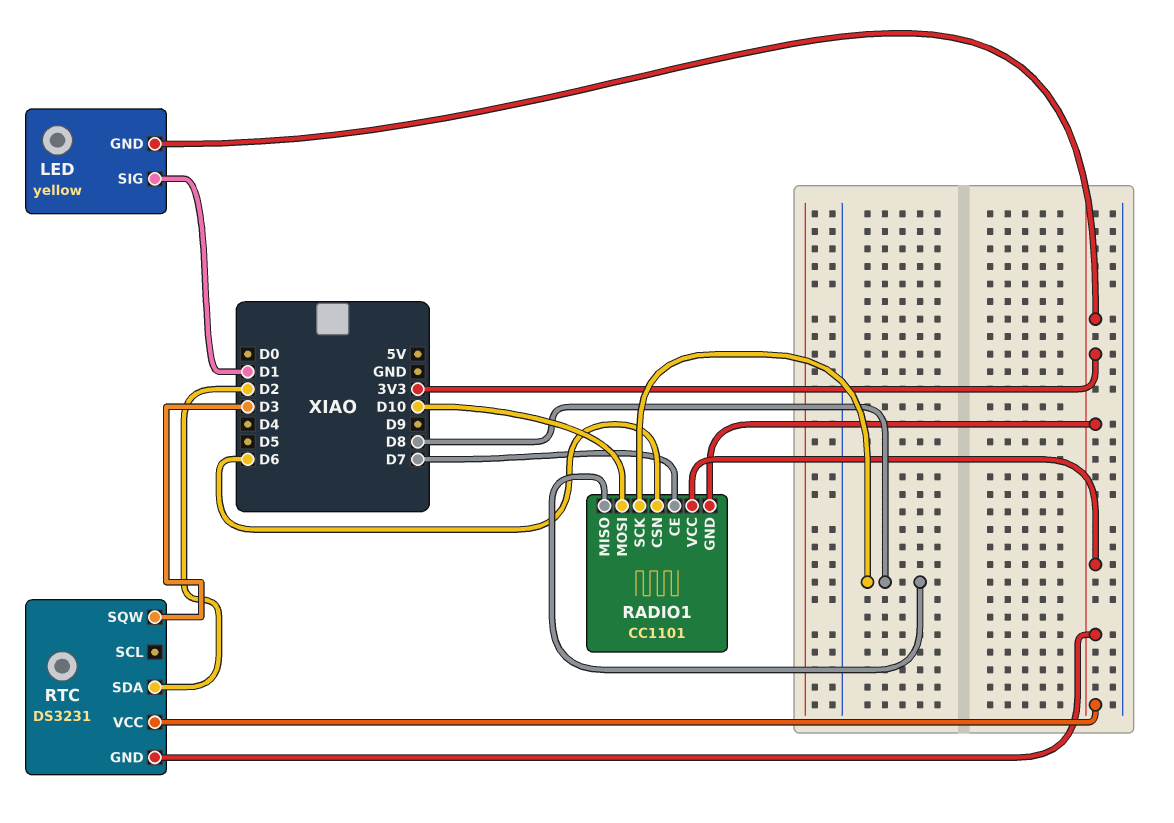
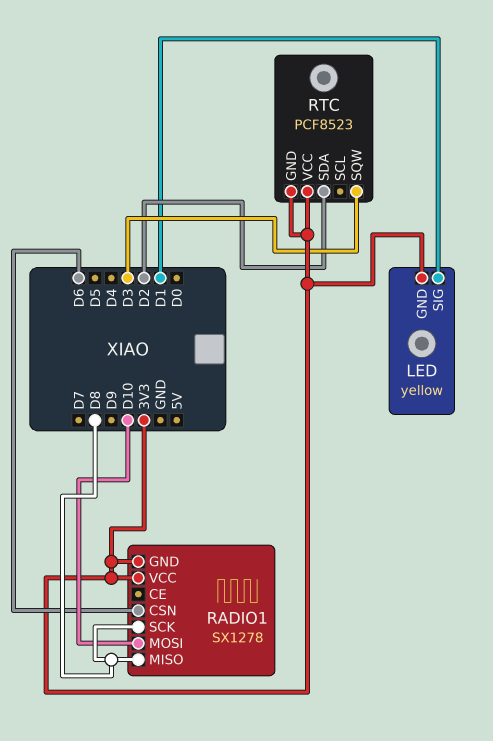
RADIO1: CC1101 -> SX1278
RADIO1 pin CE: D7 -> none
RTC: DS3231 -> PCF8523

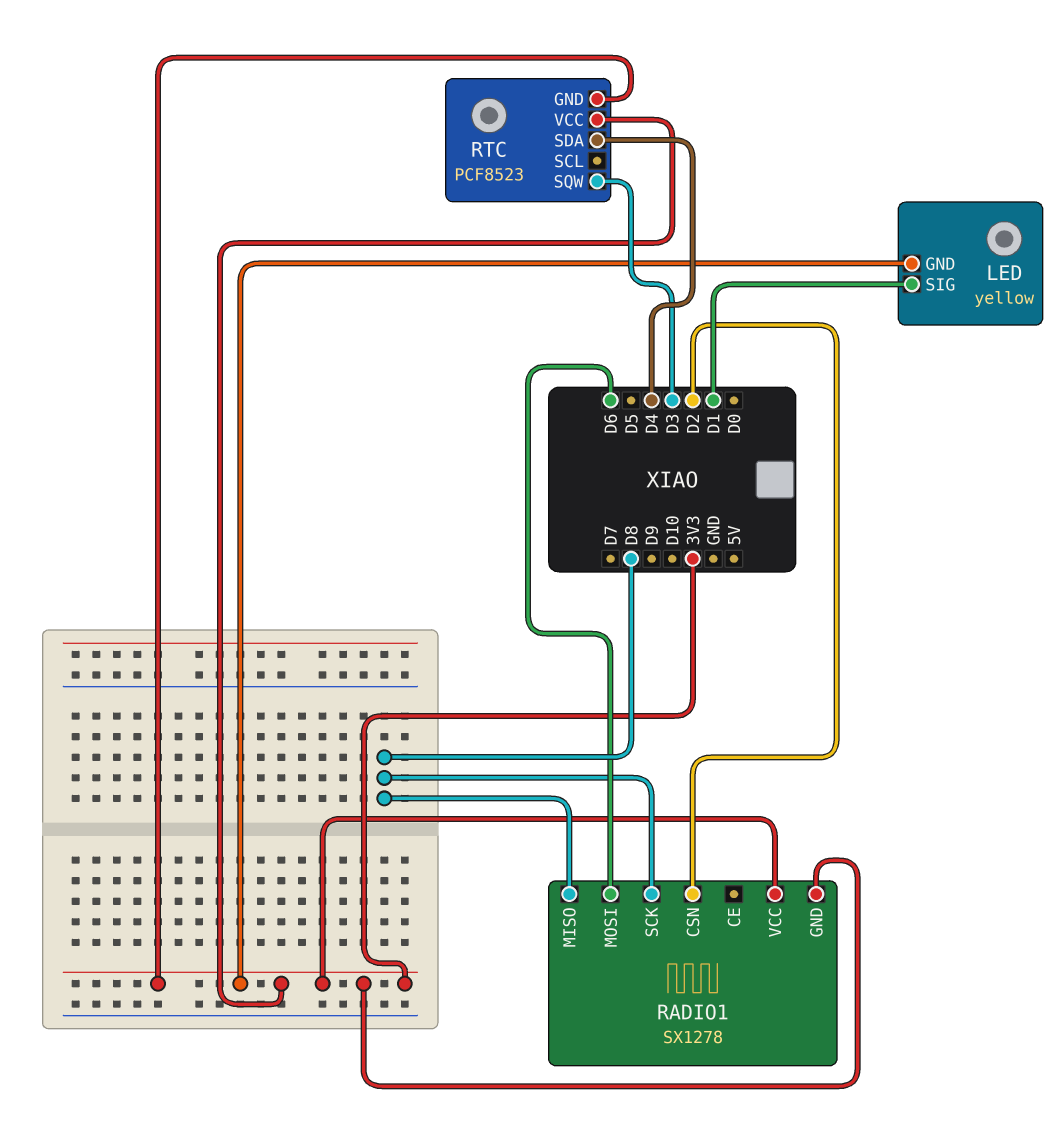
RADIO1 pin CSN: D6 -> D2
RADIO1 pin MOSI: D10 -> D6
RTC pin SDA: D2 -> D4

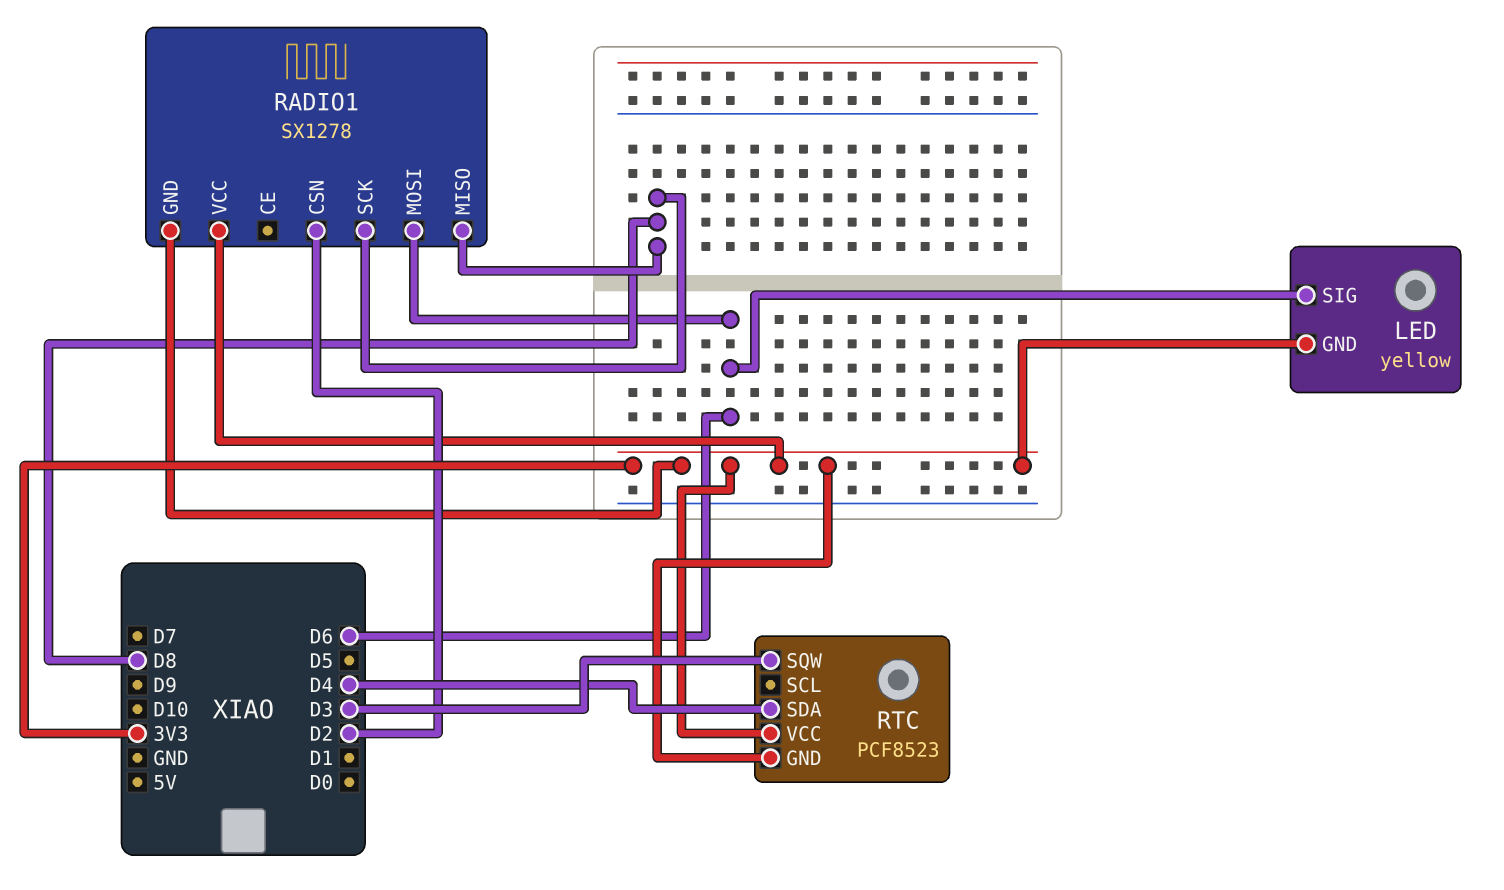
LED pin SIG: D1 -> D6

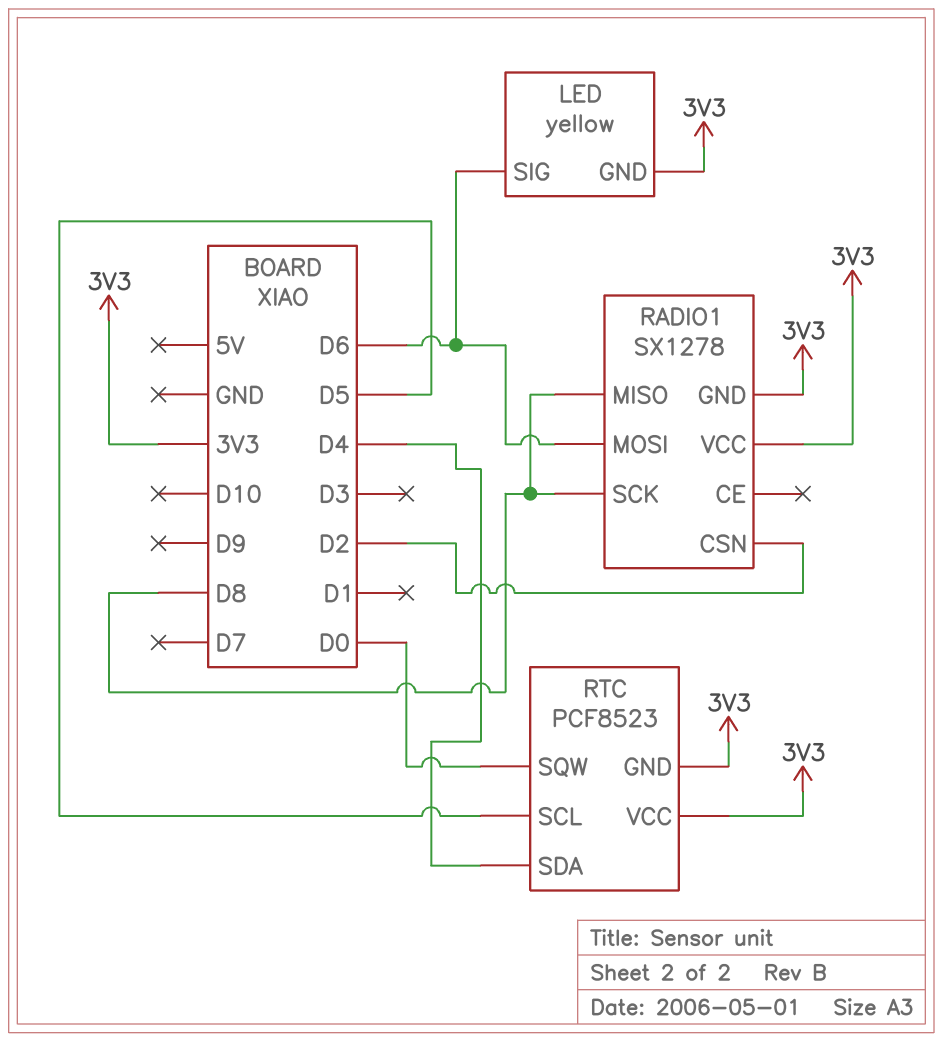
RTC pin SCL: none -> D5
RTC pin SQW: D3 -> D0

